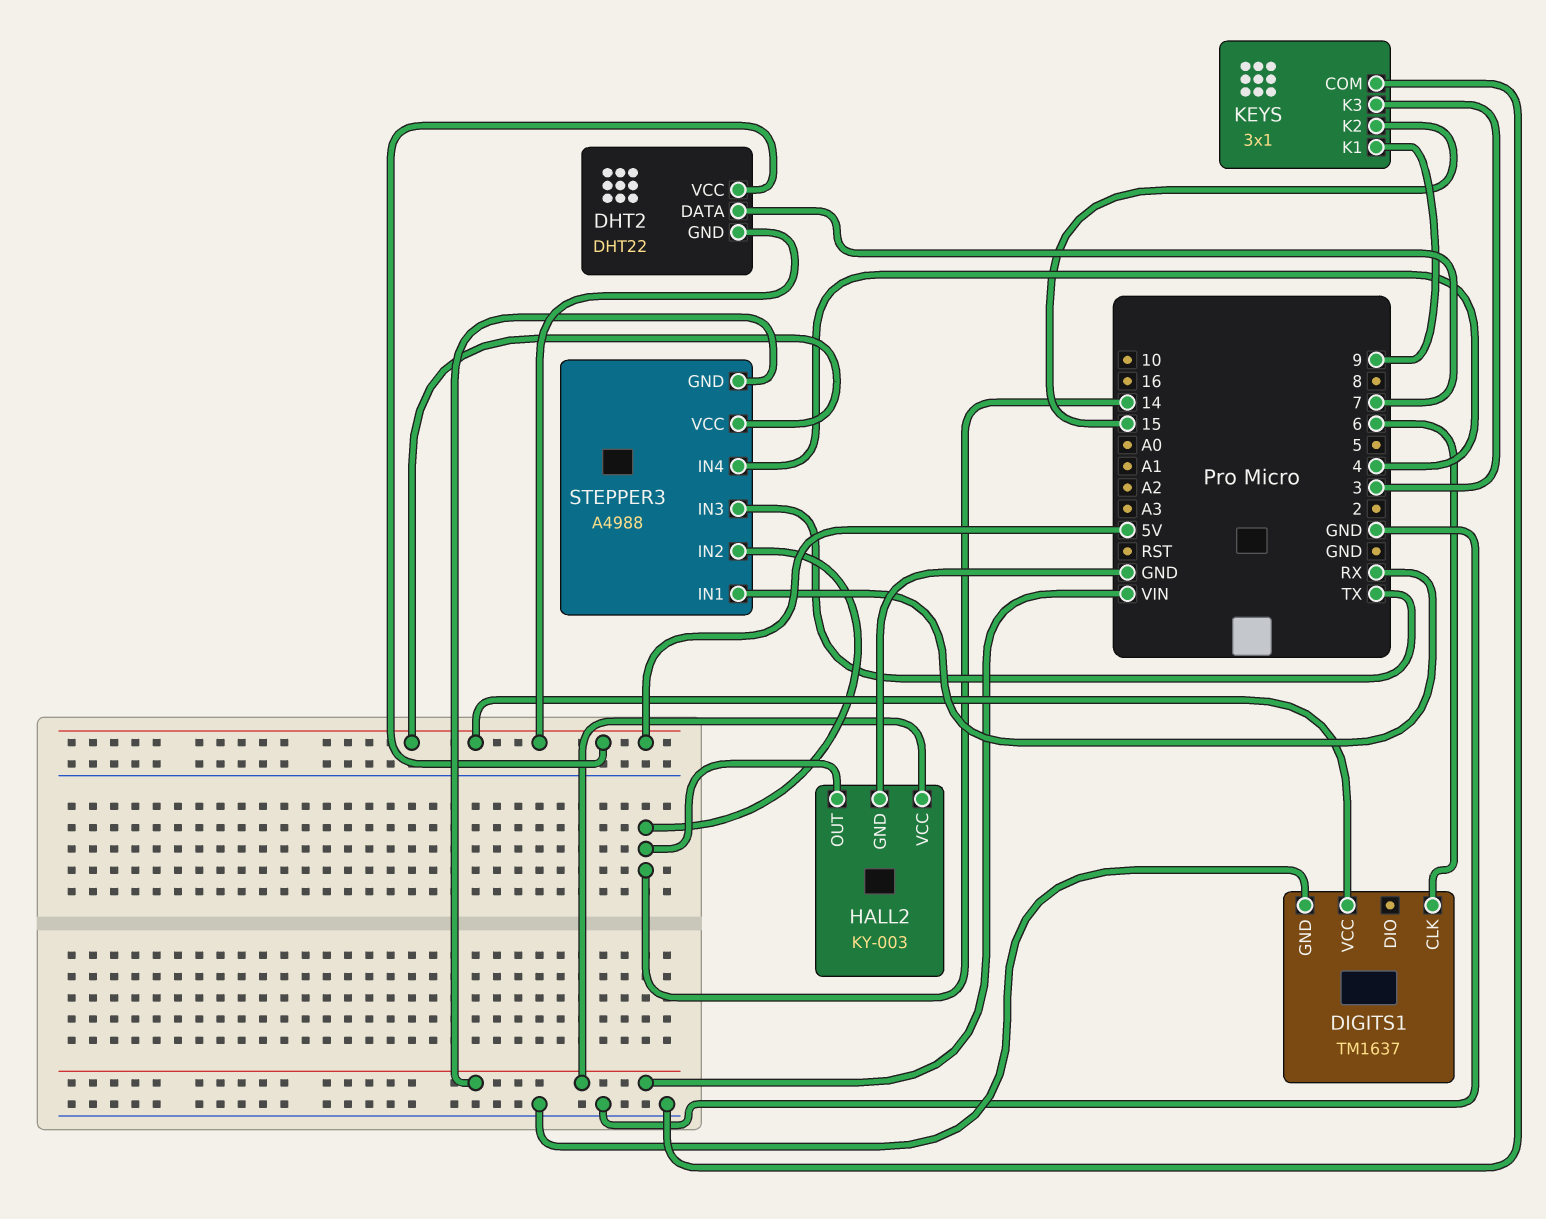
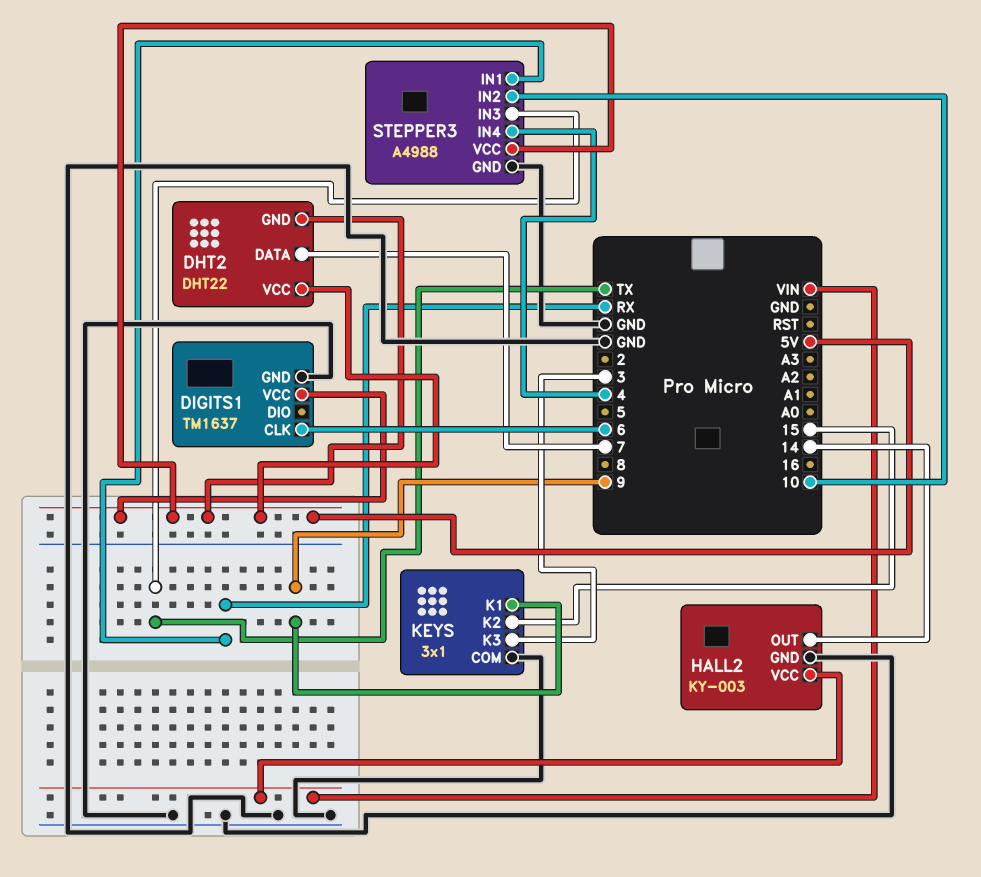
STEPPER3 pin GND: VIN -> GND
STEPPER3 pin IN2: 14 -> 10

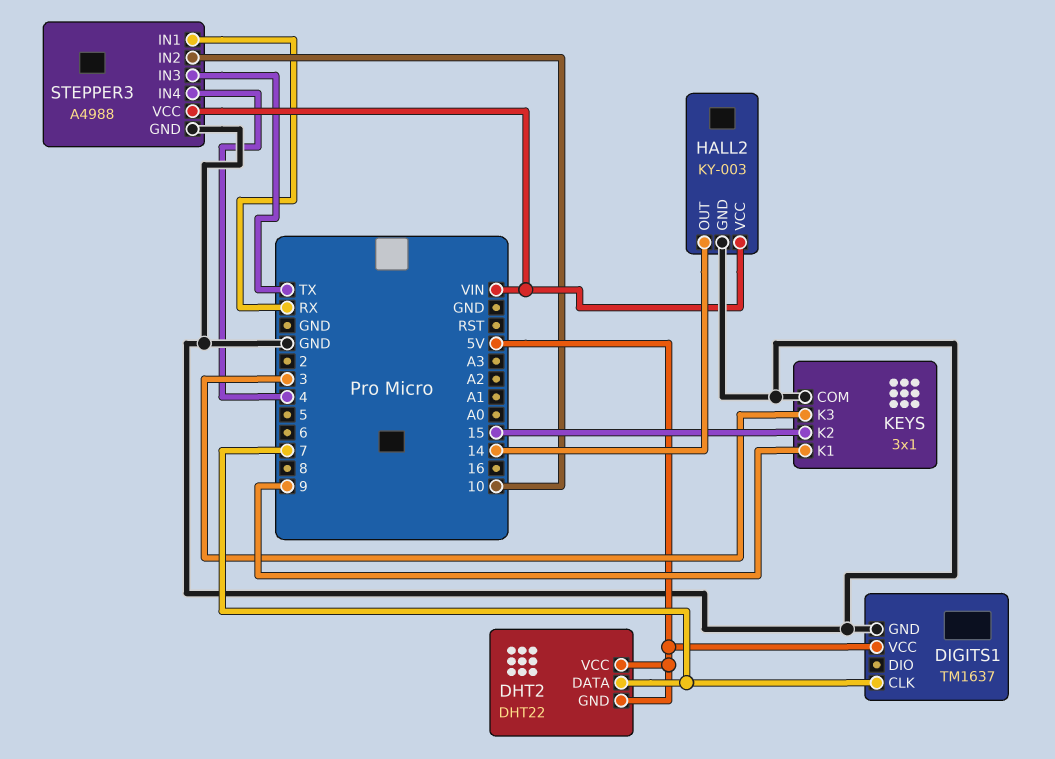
DIGITS1 pin CLK: 6 -> 7
STEPPER3 pin VCC: 5V -> VIN

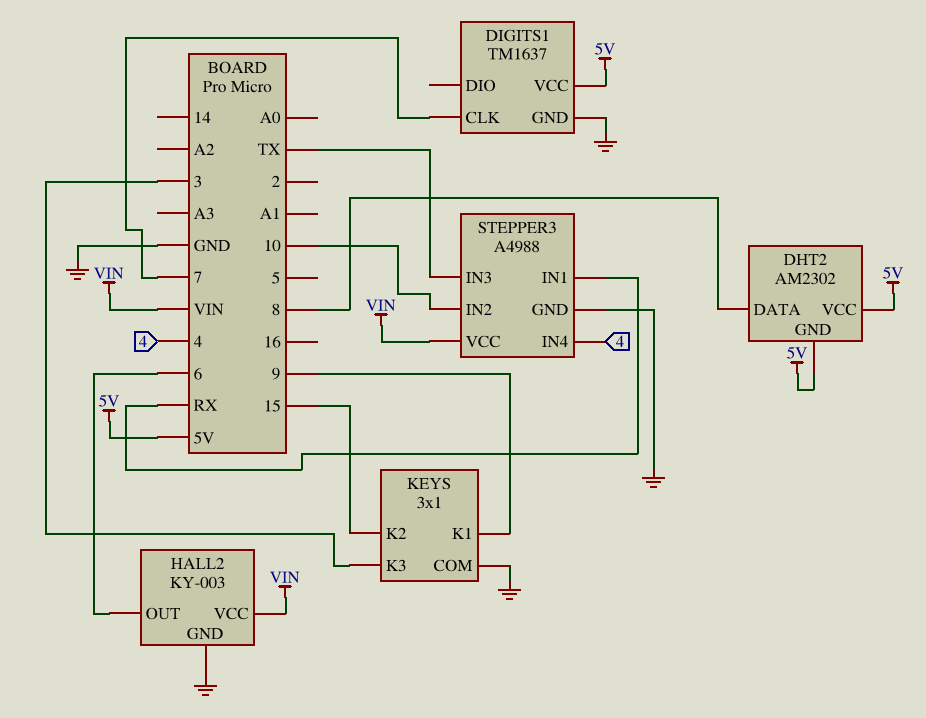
DHT2: DHT22 -> AM2302
DHT2 pin DATA: 7 -> 8
HALL2 pin OUT: 14 -> 6

